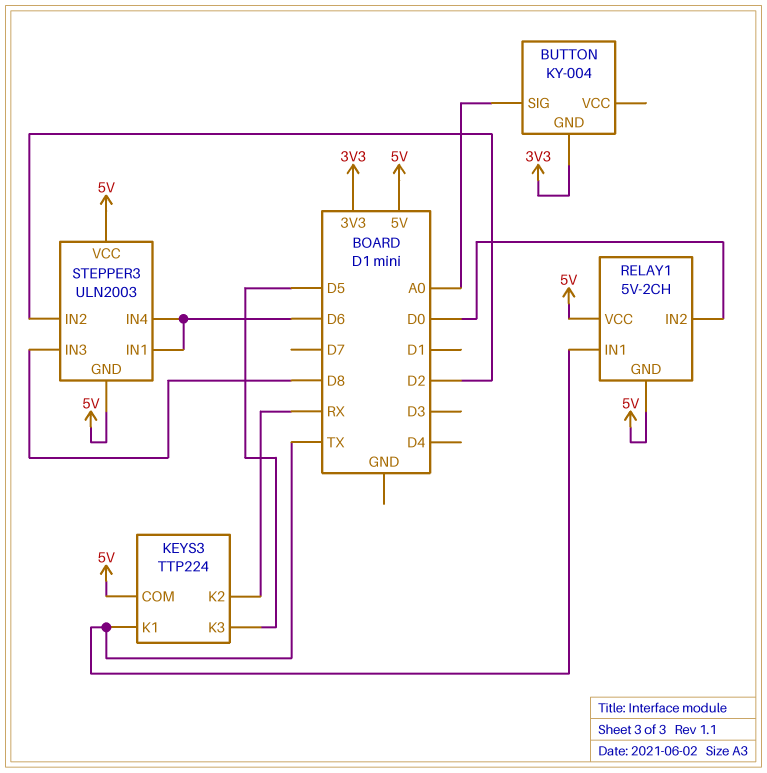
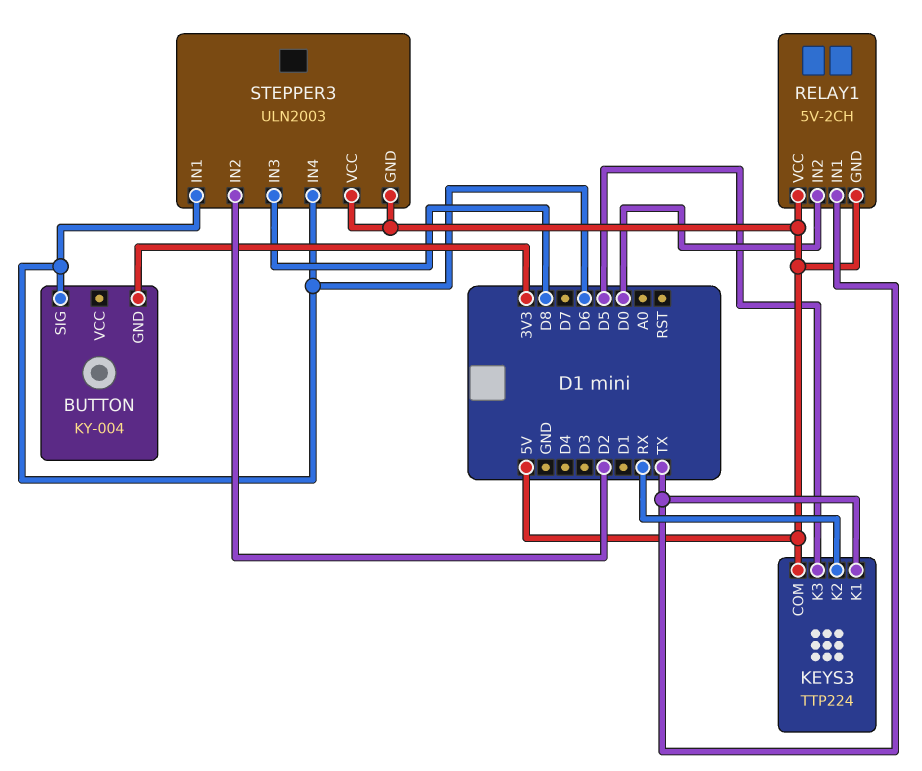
BUTTON pin SIG: A0 -> D6

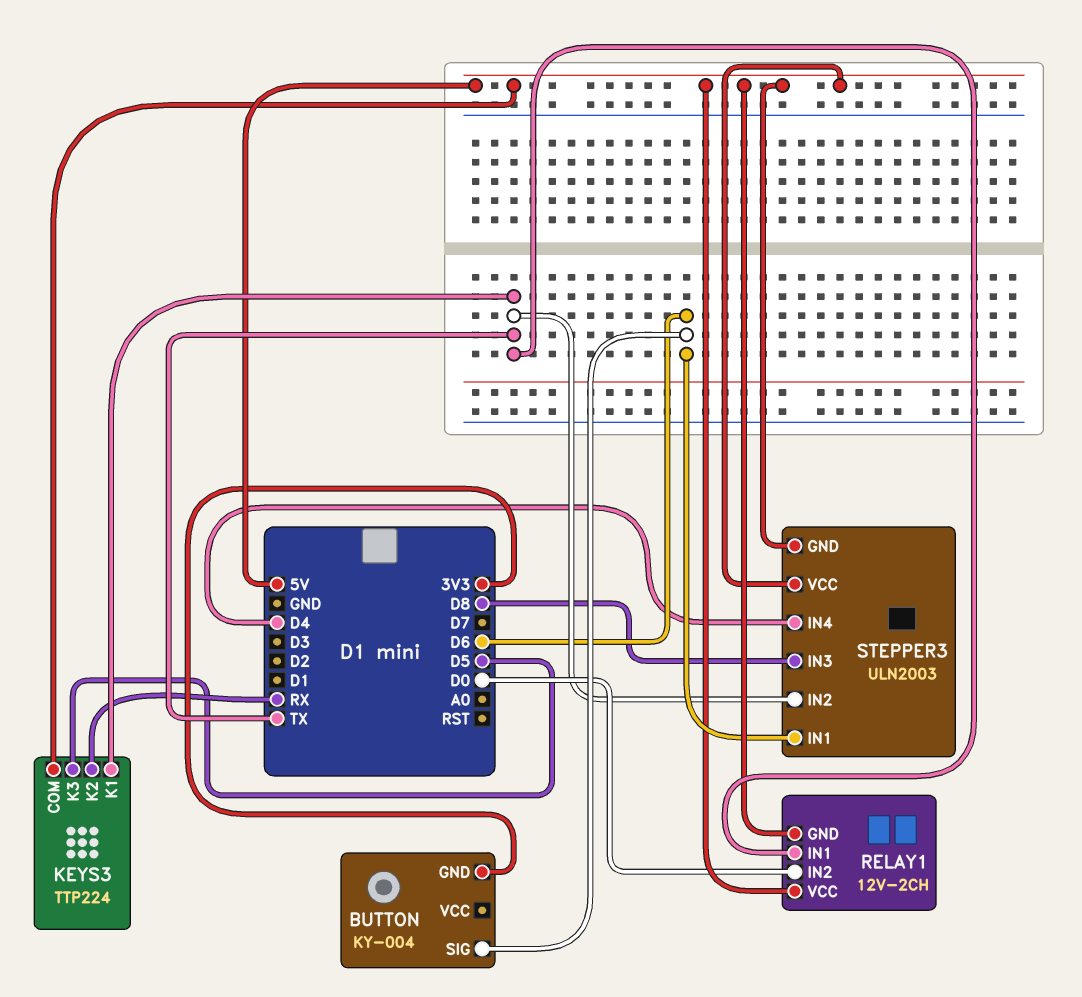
RELAY1: 5V-2CH -> 12V-2CH
STEPPER3 pin IN2: D2 -> TX
STEPPER3 pin IN4: D6 -> D4

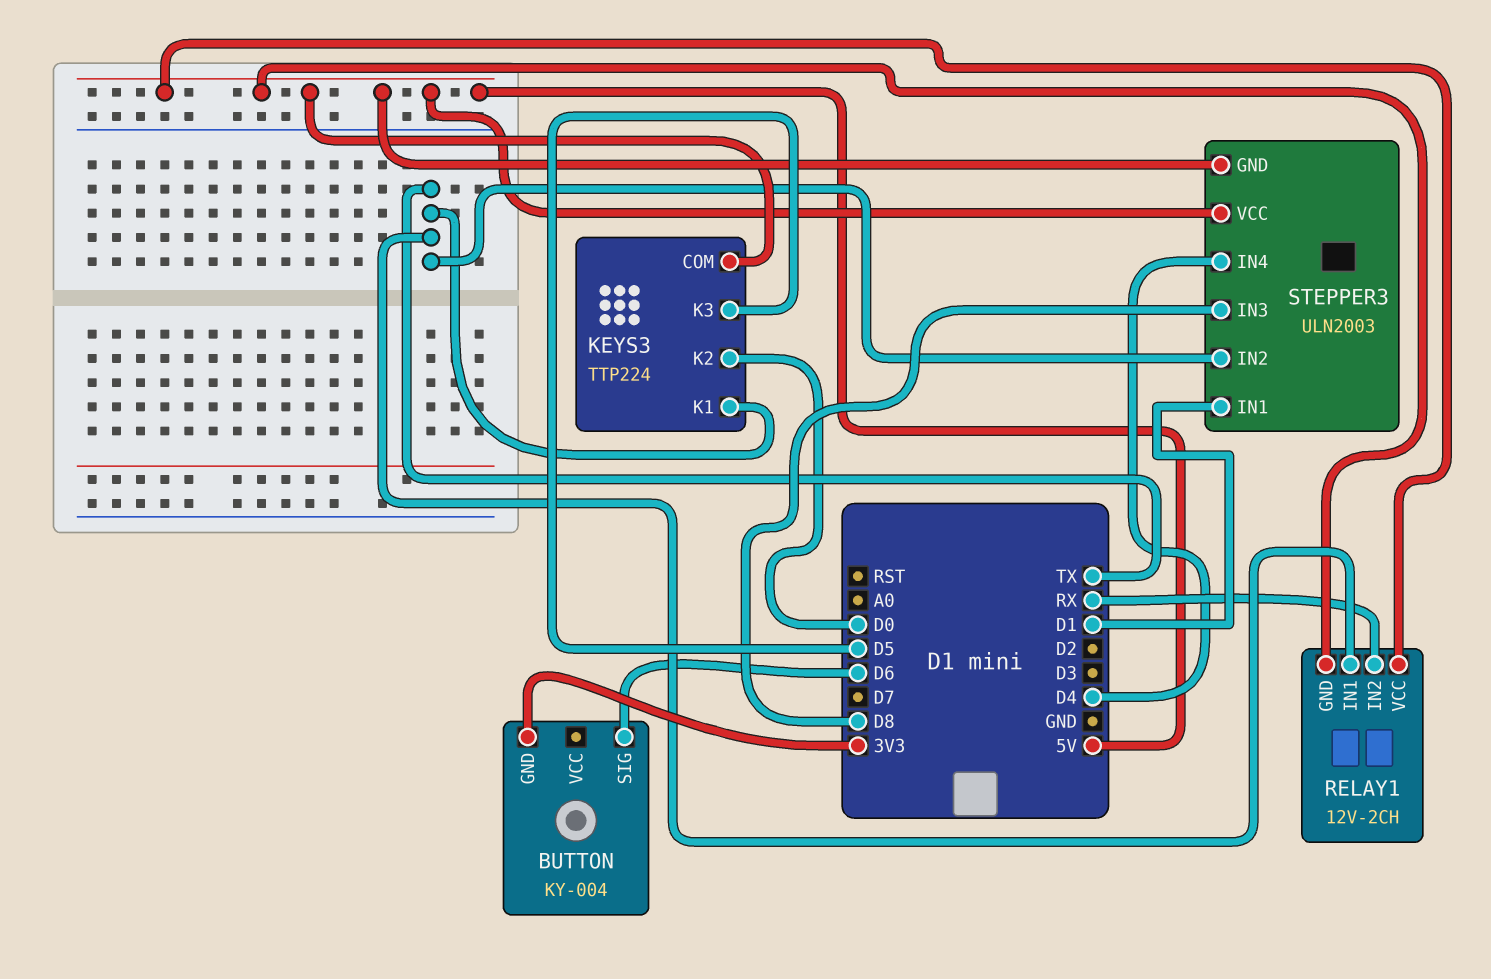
KEYS3 pin K2: RX -> D0
RELAY1 pin IN2: D0 -> RX
STEPPER3 pin IN1: D6 -> D1

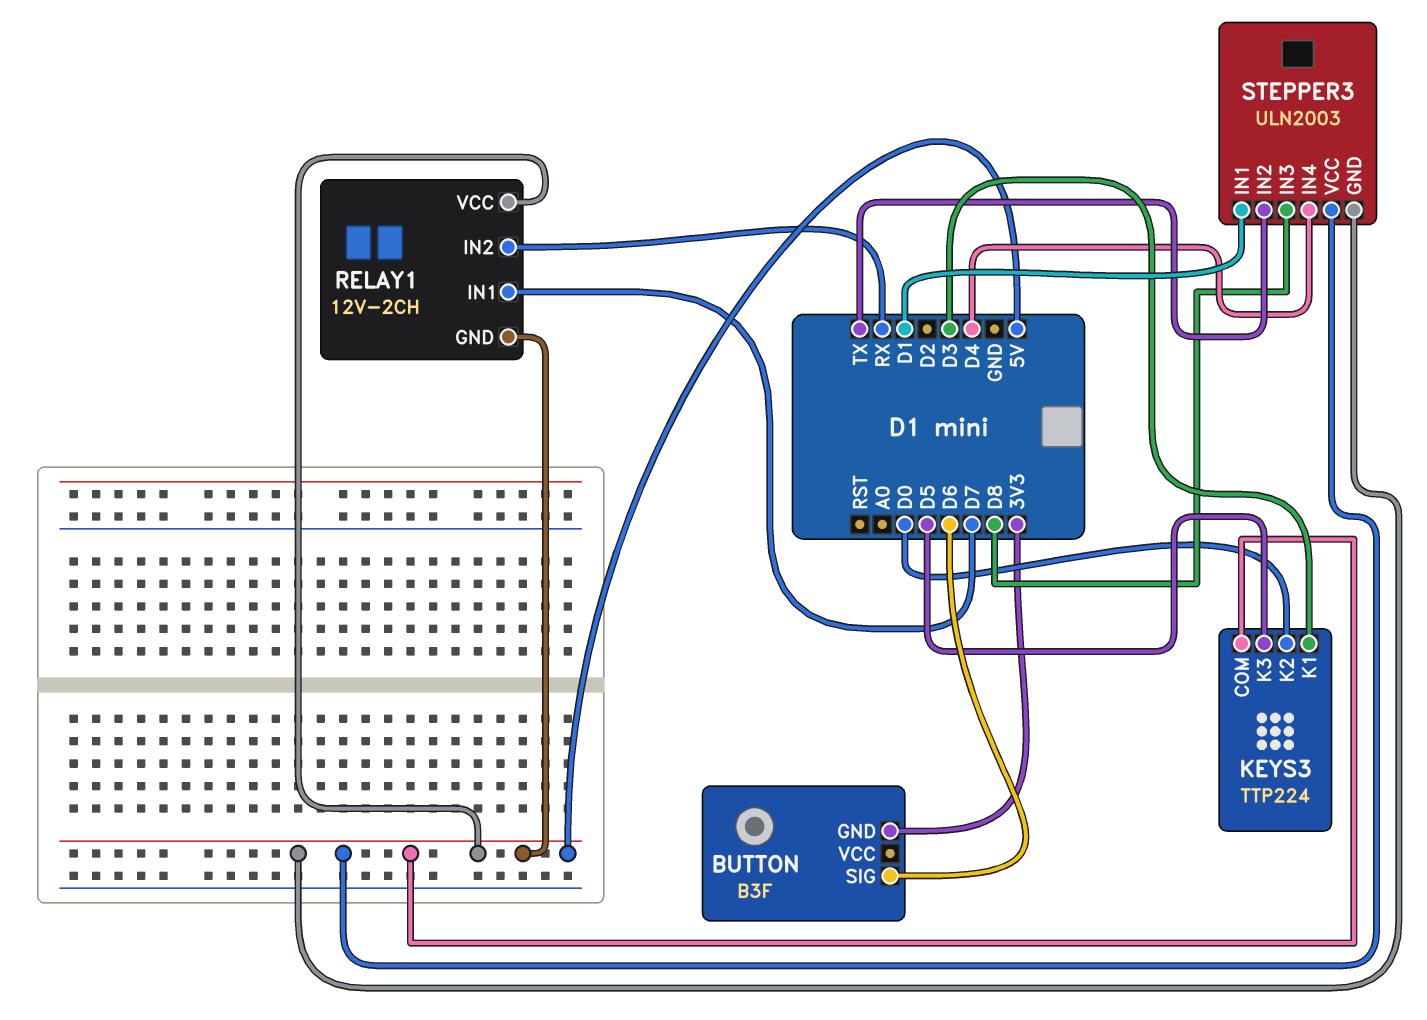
BUTTON: KY-004 -> B3F
KEYS3 pin K1: TX -> D3
RELAY1 pin IN1: TX -> D7

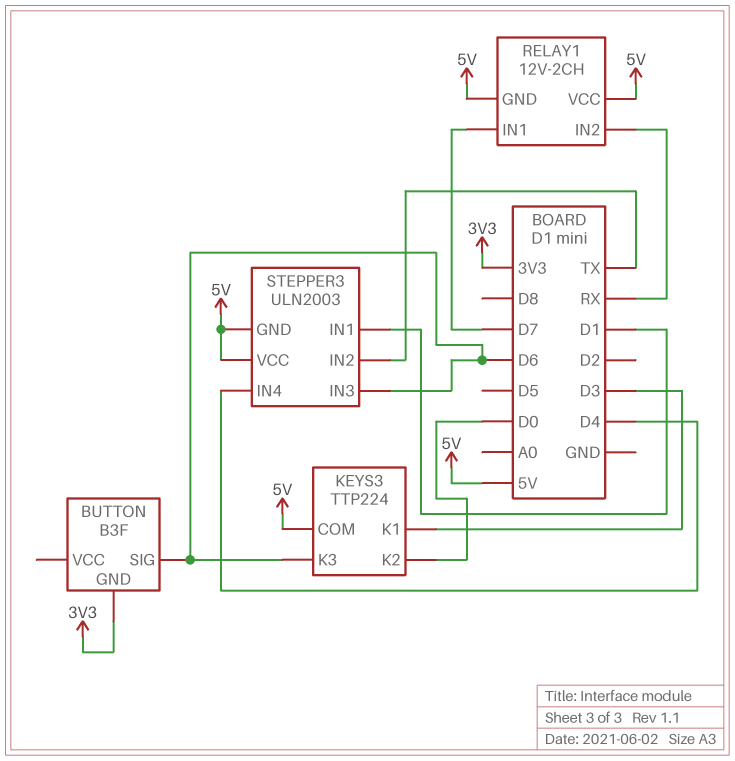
KEYS3 pin K3: D5 -> D6
STEPPER3 pin IN3: D8 -> D6

